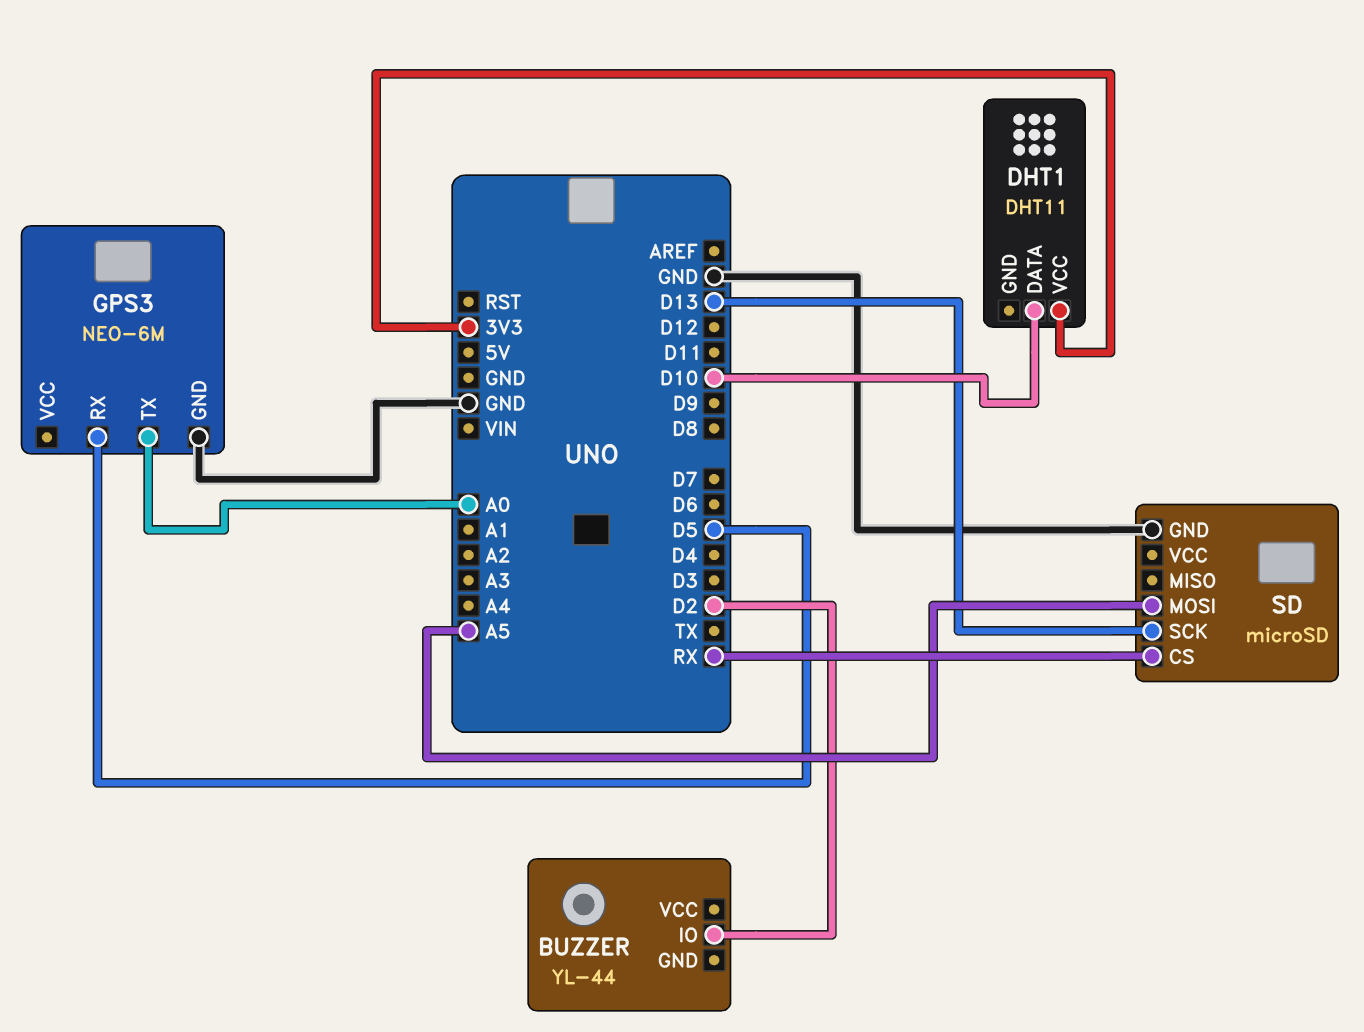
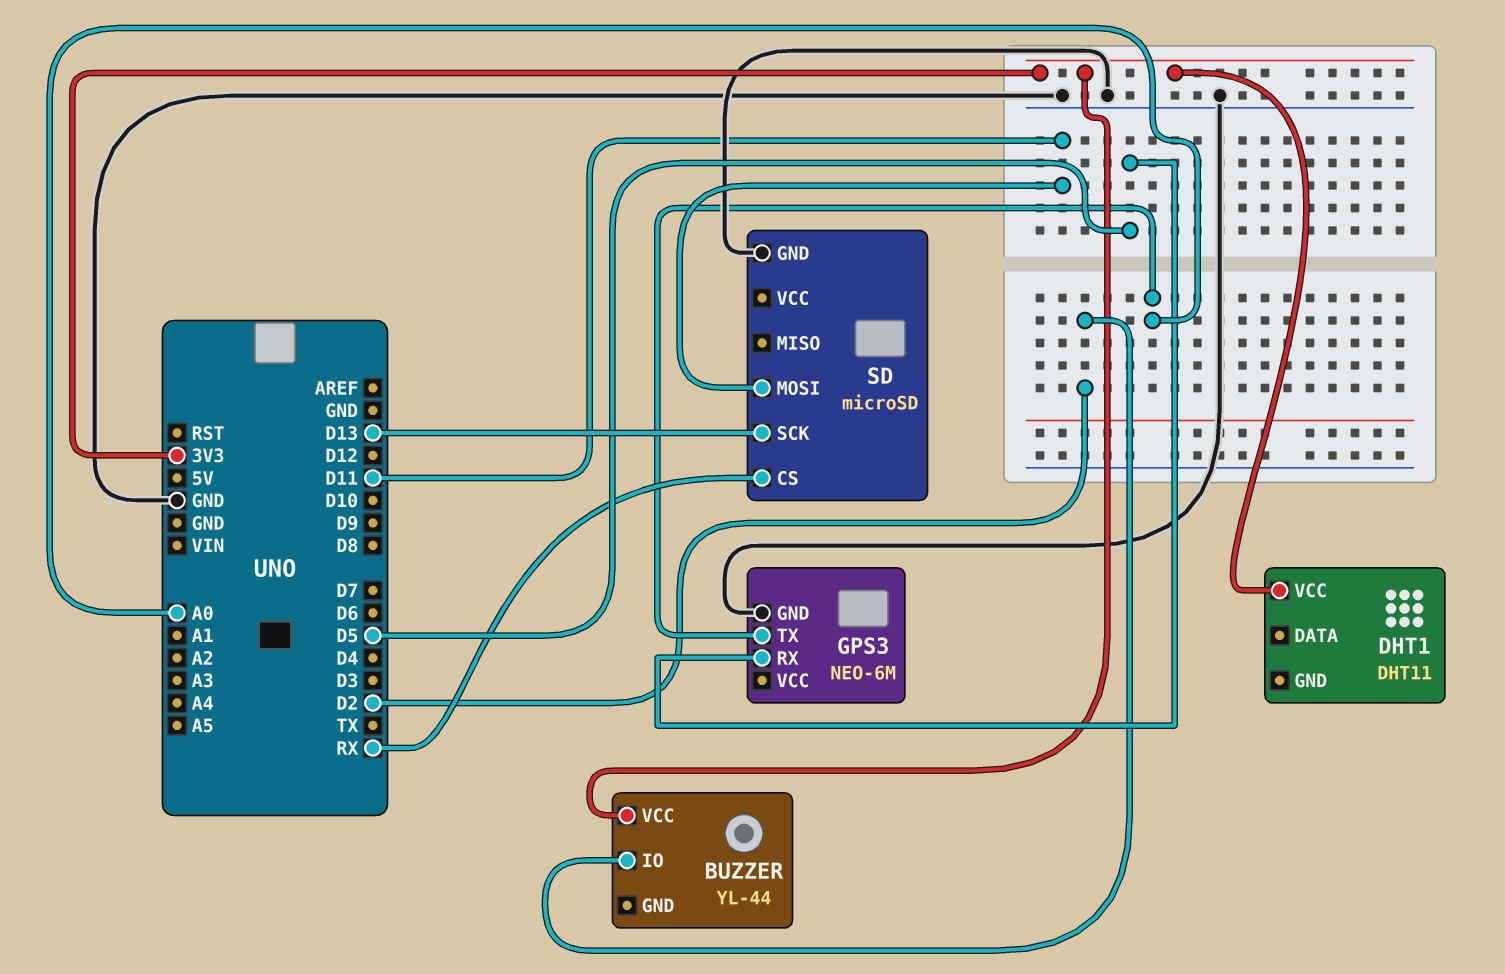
BUZZER pin VCC: none -> 3V3
DHT1 pin DATA: D10 -> none
SD pin MOSI: A5 -> D11

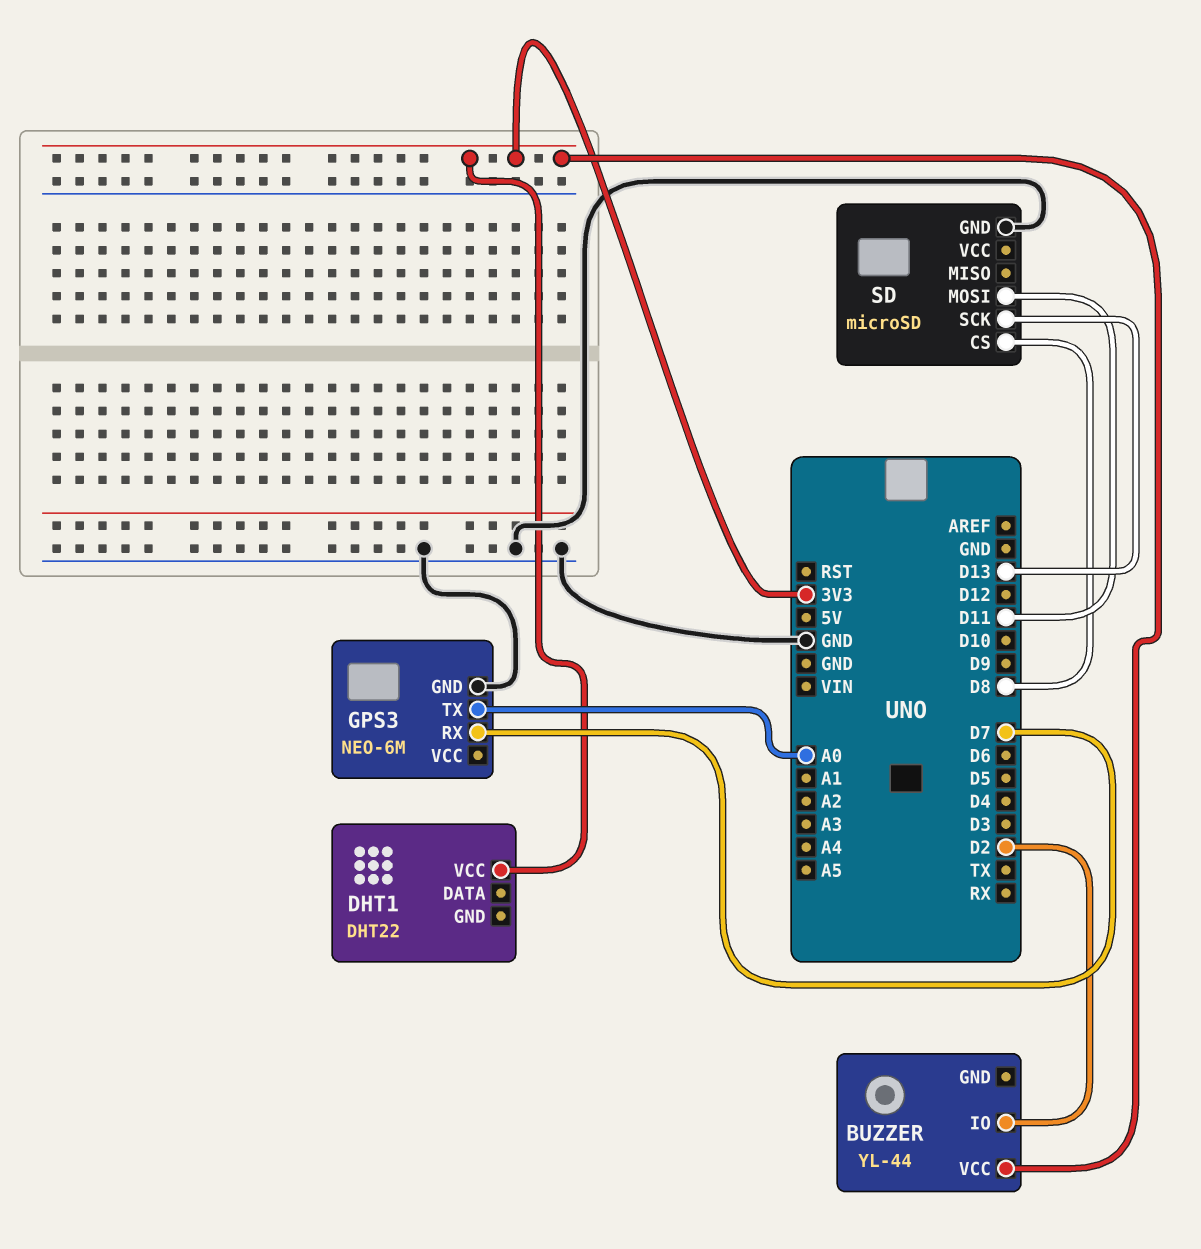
DHT1: DHT11 -> DHT22
GPS3 pin RX: D5 -> D7
SD pin CS: RX -> D8

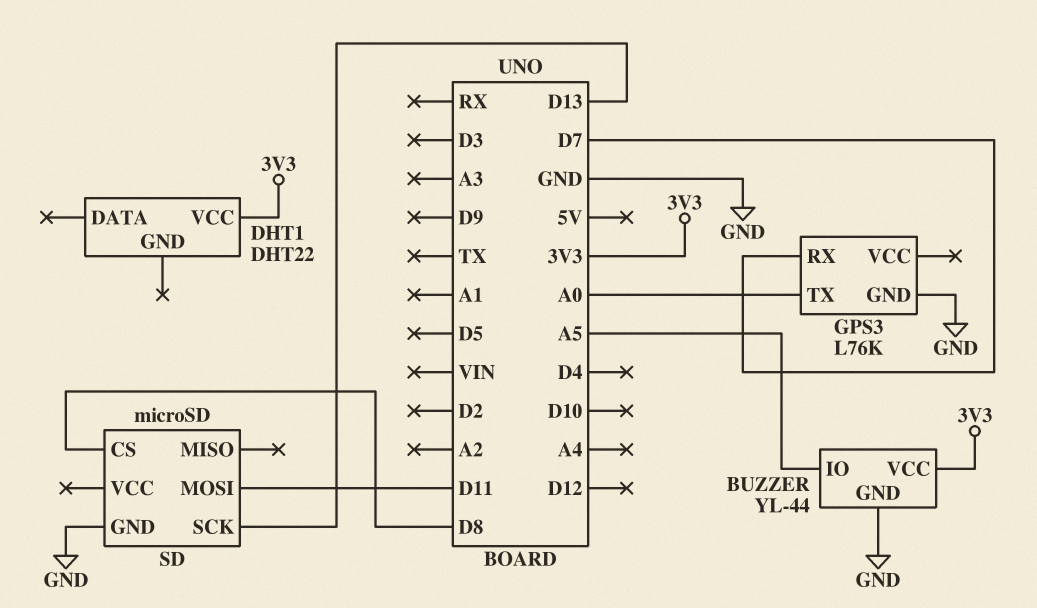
BUZZER pin GND: none -> GND
BUZZER pin IO: D2 -> A5
GPS3: NEO-6M -> L76K

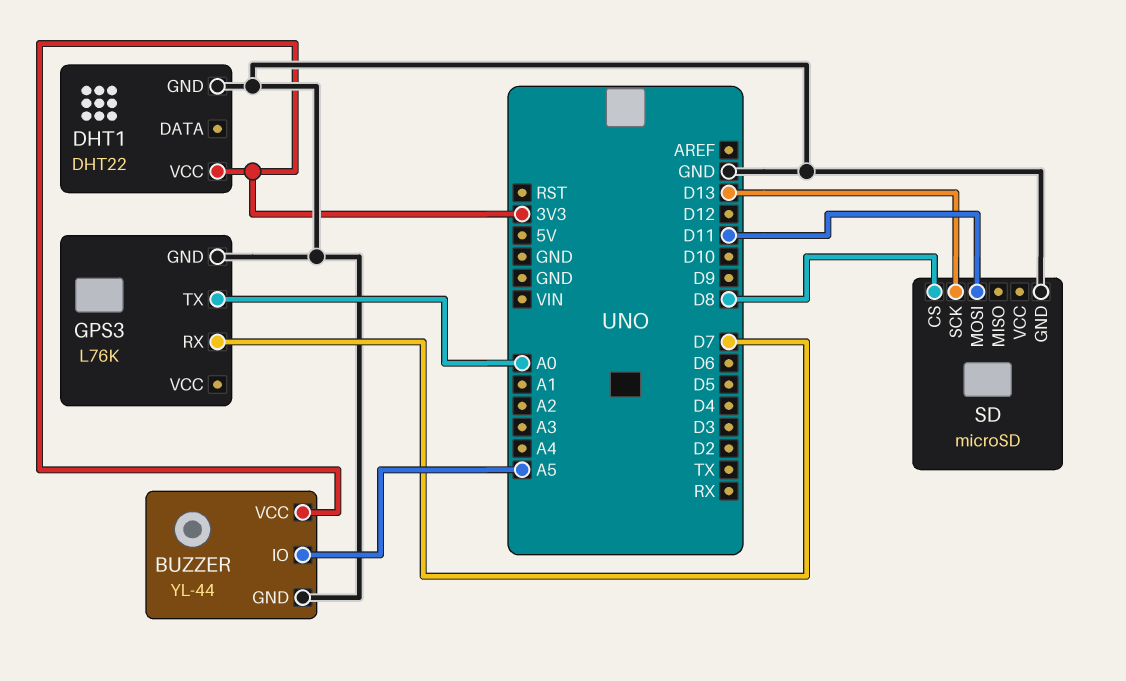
DHT1 pin GND: none -> GND

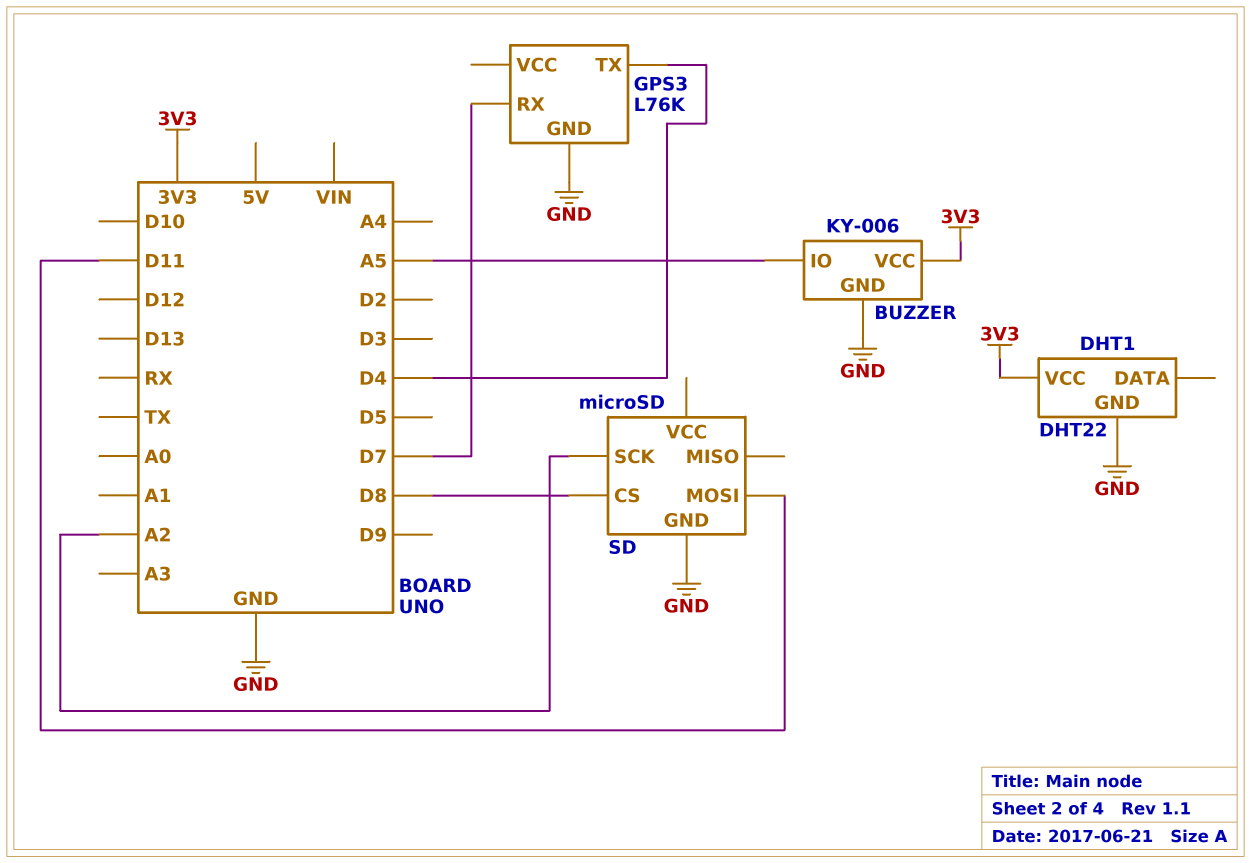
BUZZER: YL-44 -> KY-006
GPS3 pin TX: A0 -> D4
SD pin SCK: D13 -> A2

